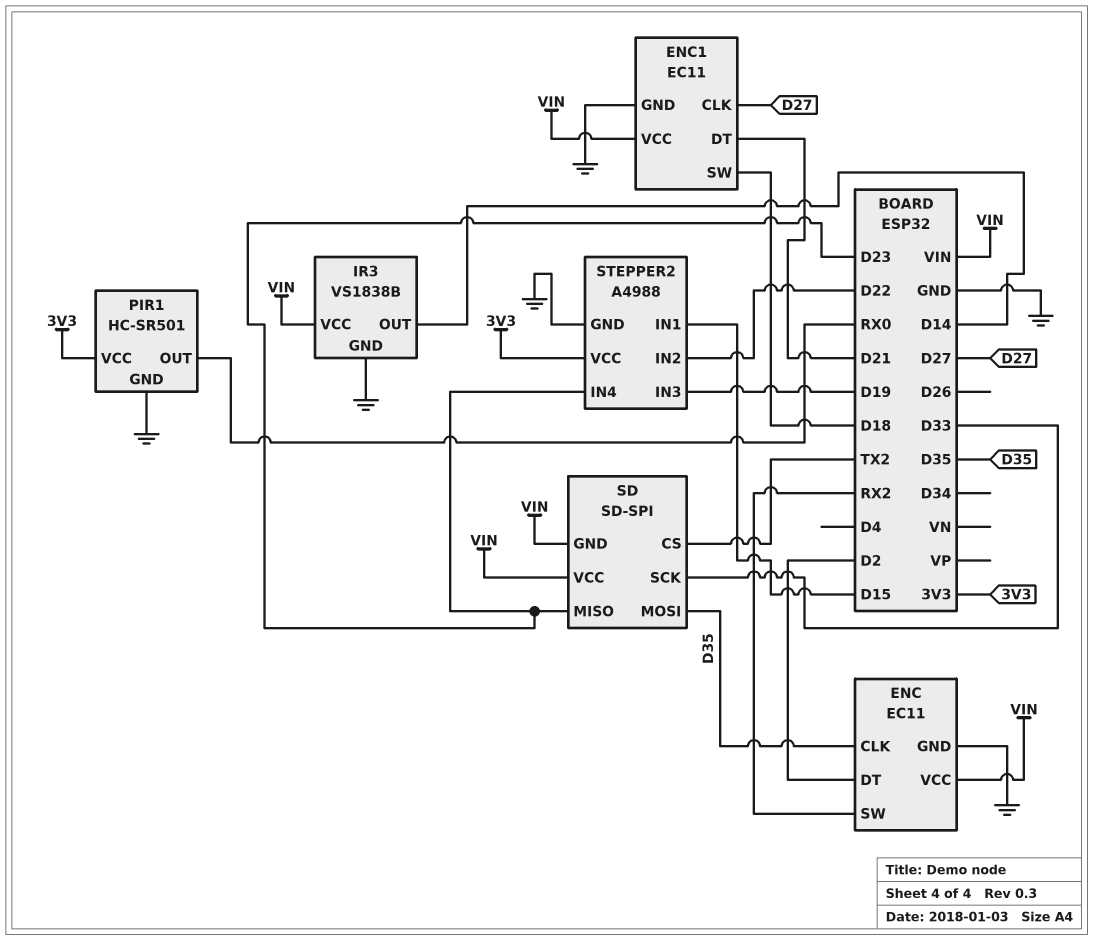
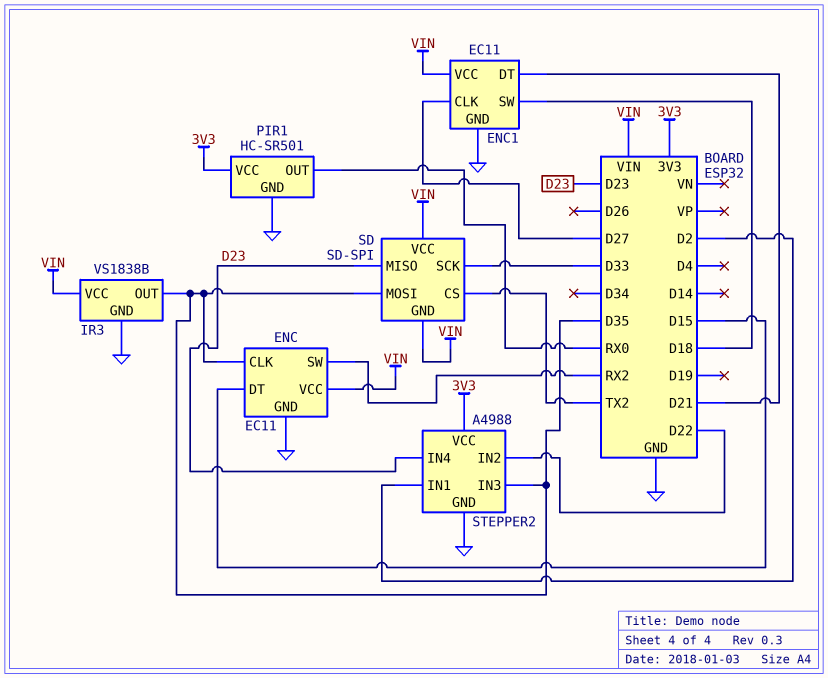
ENC pin DT: D2 -> D15
IR3 pin OUT: D14 -> D35
STEPPER2 pin IN1: D15 -> D2
STEPPER2 pin IN3: D19 -> D35

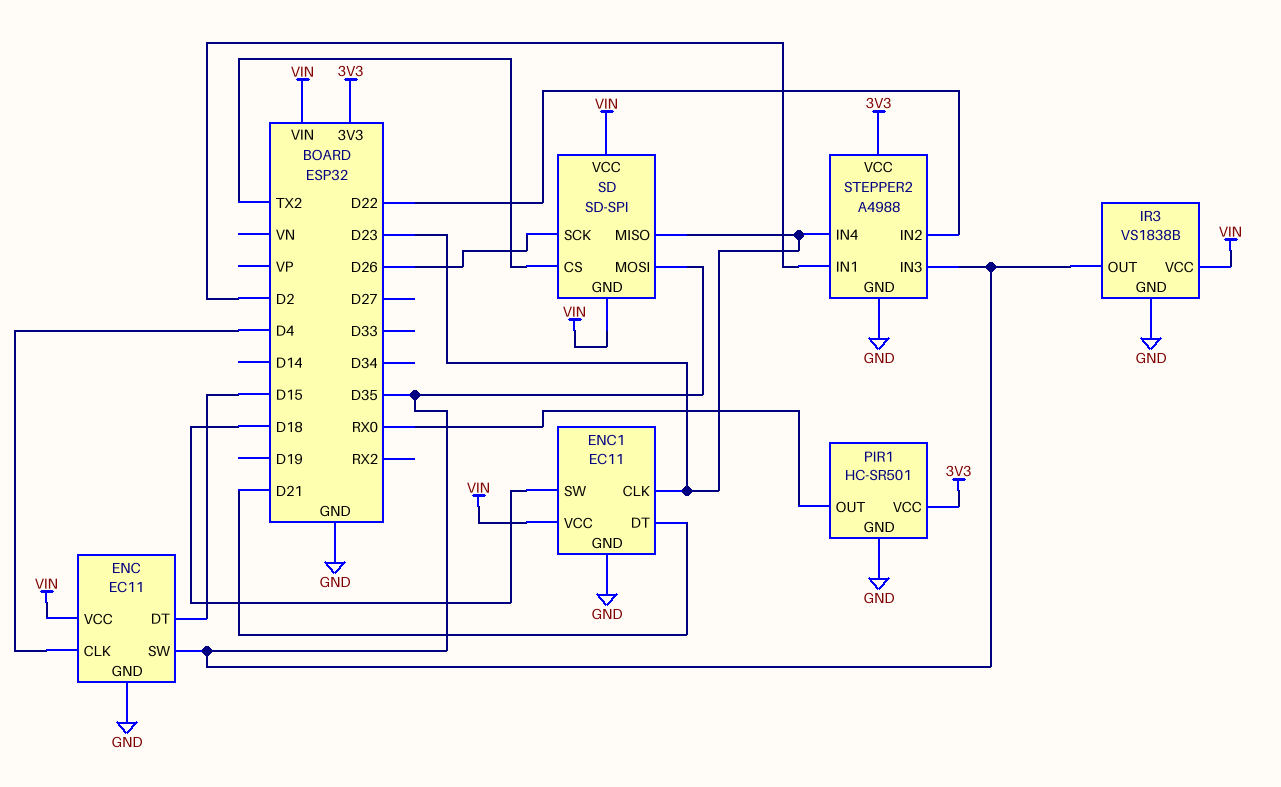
ENC pin CLK: D35 -> D4
ENC pin SW: RX2 -> D35
ENC1 pin CLK: D27 -> D23
SD pin SCK: D33 -> D26

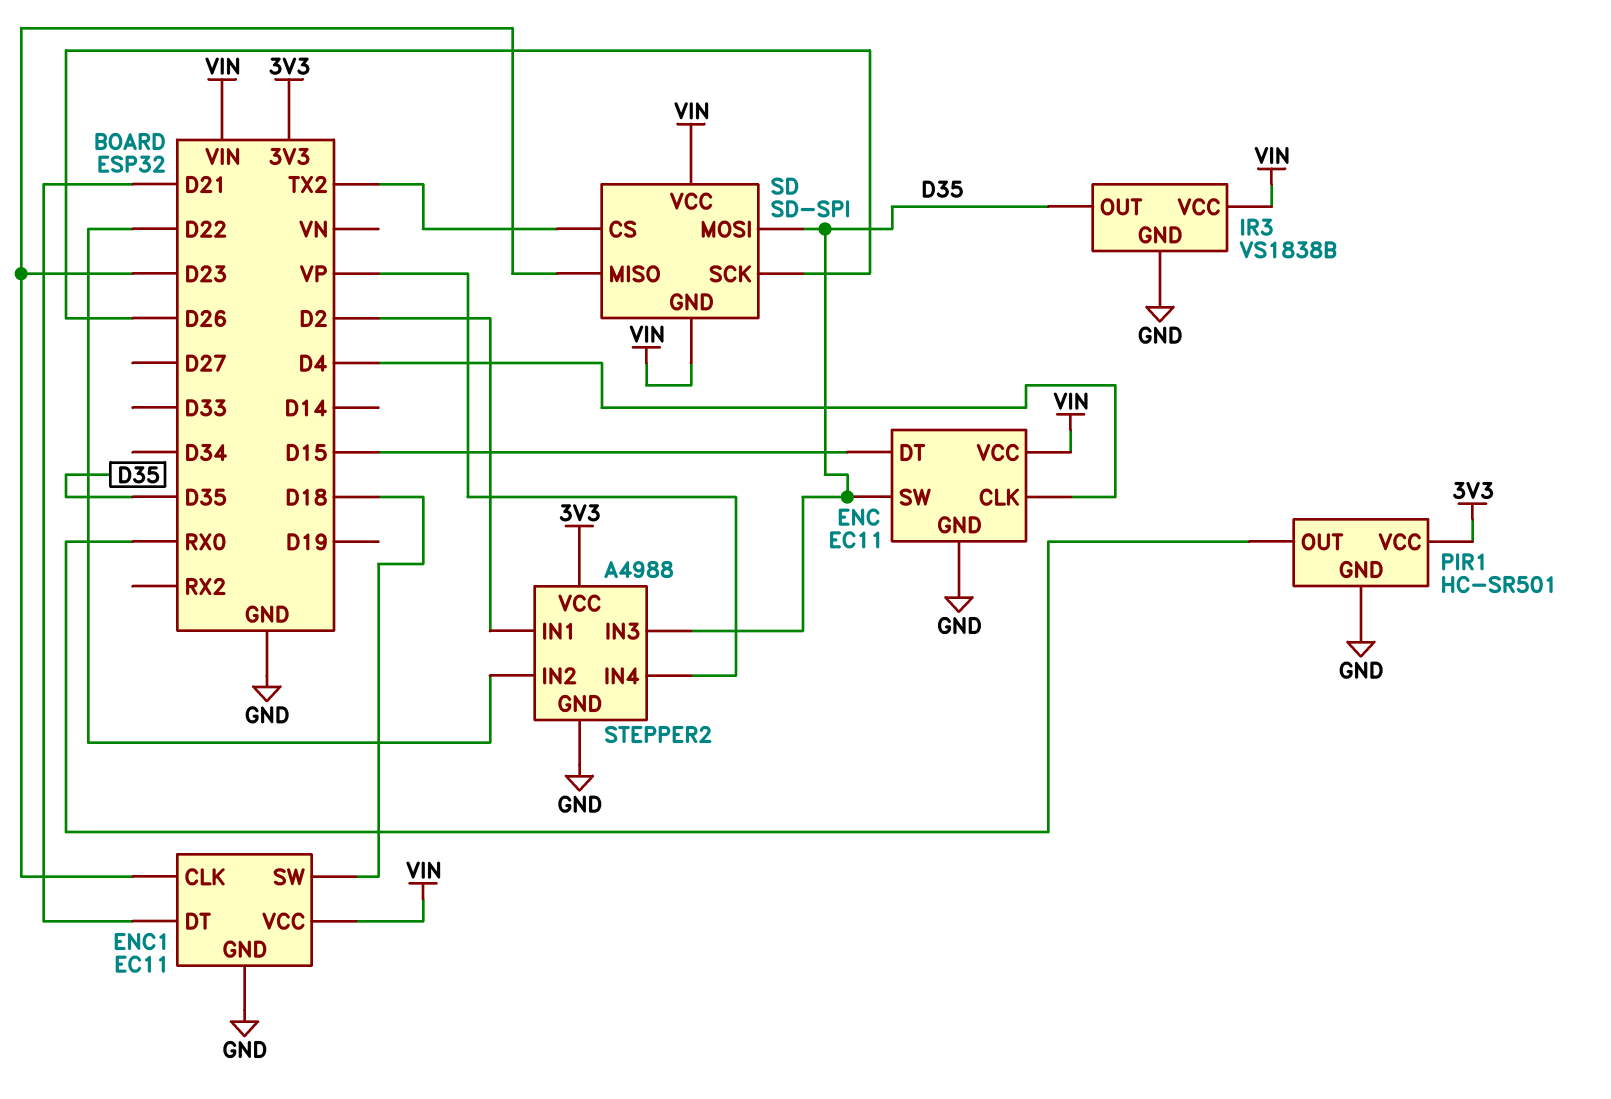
STEPPER2 pin IN4: D23 -> VP

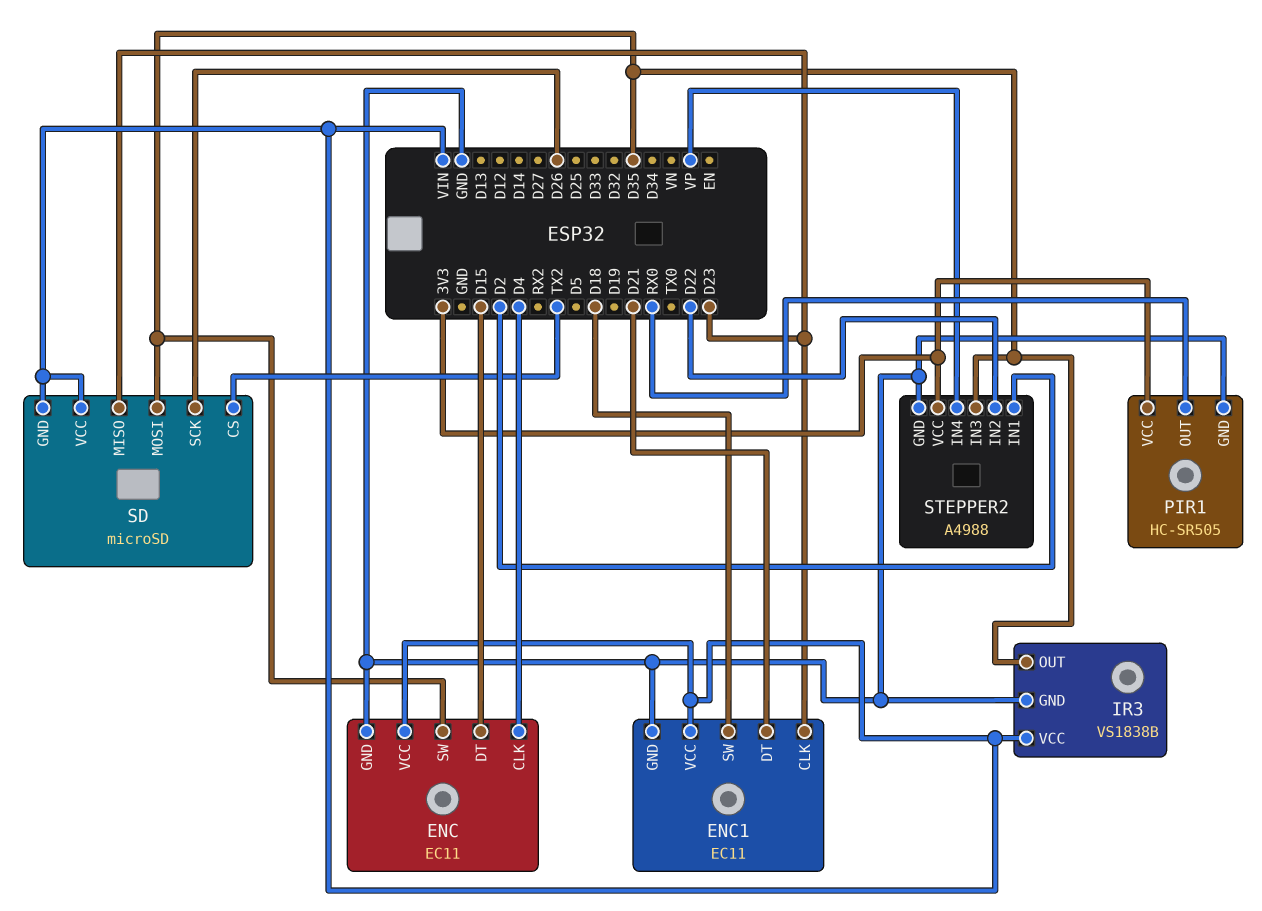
PIR1: HC-SR501 -> HC-SR505
SD: SD-SPI -> microSD

